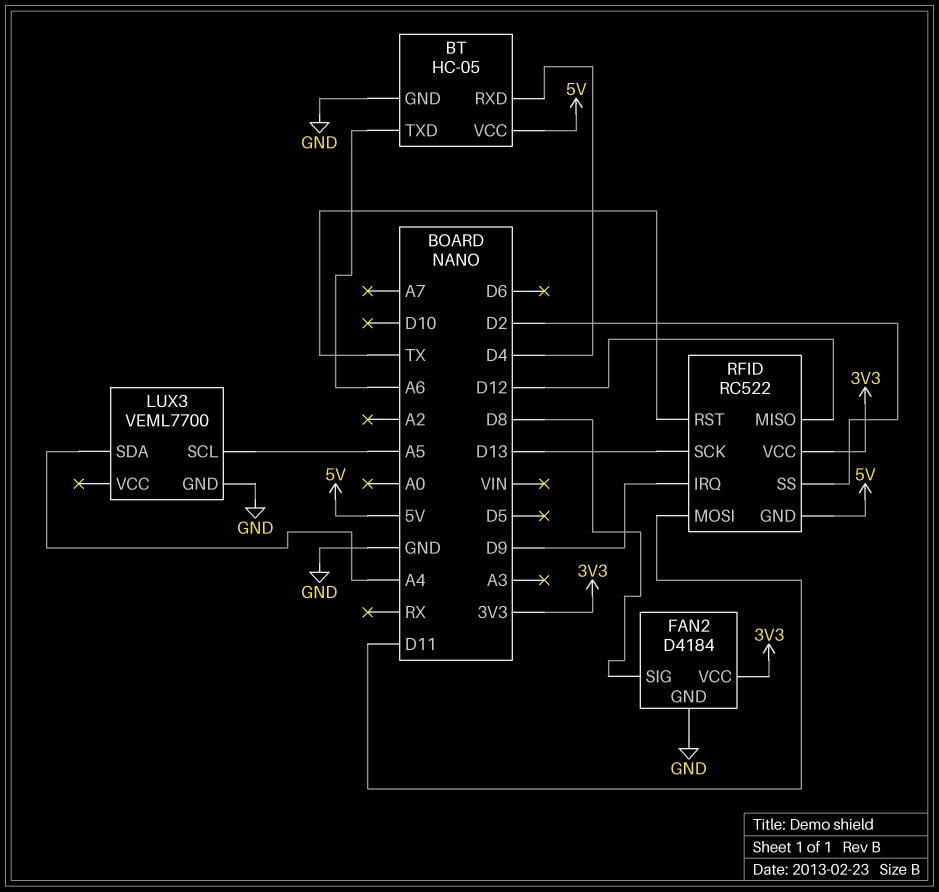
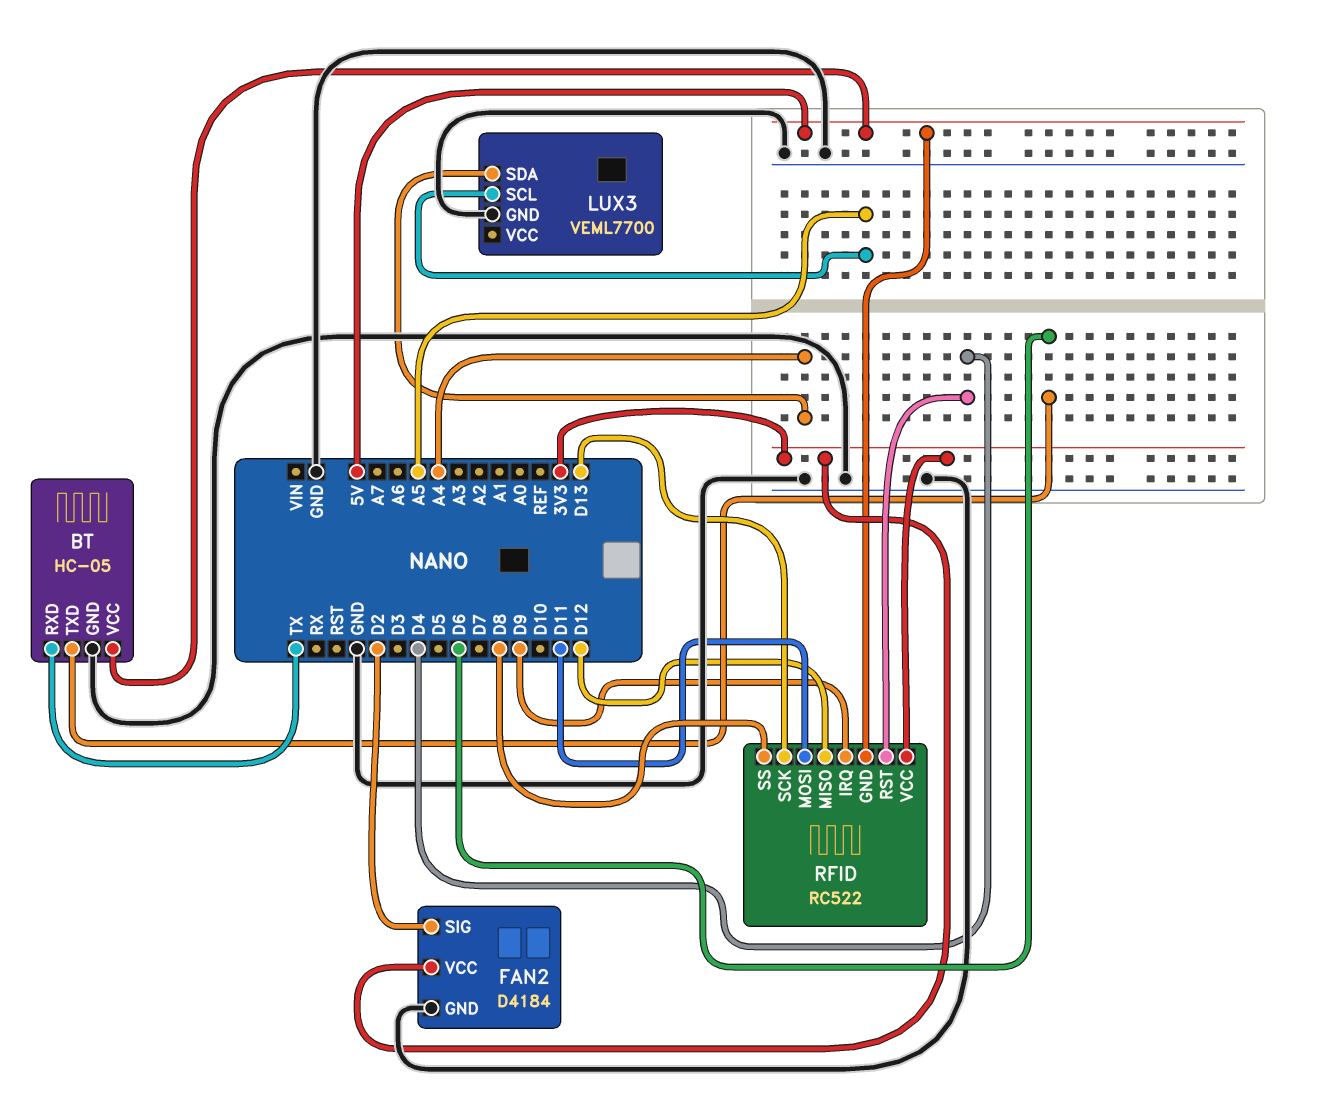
BT pin RXD: D4 -> TX
BT pin TXD: A6 -> D6
FAN2 pin SIG: D8 -> D2
RFID pin RST: TX -> D4
RFID pin SS: D2 -> D8

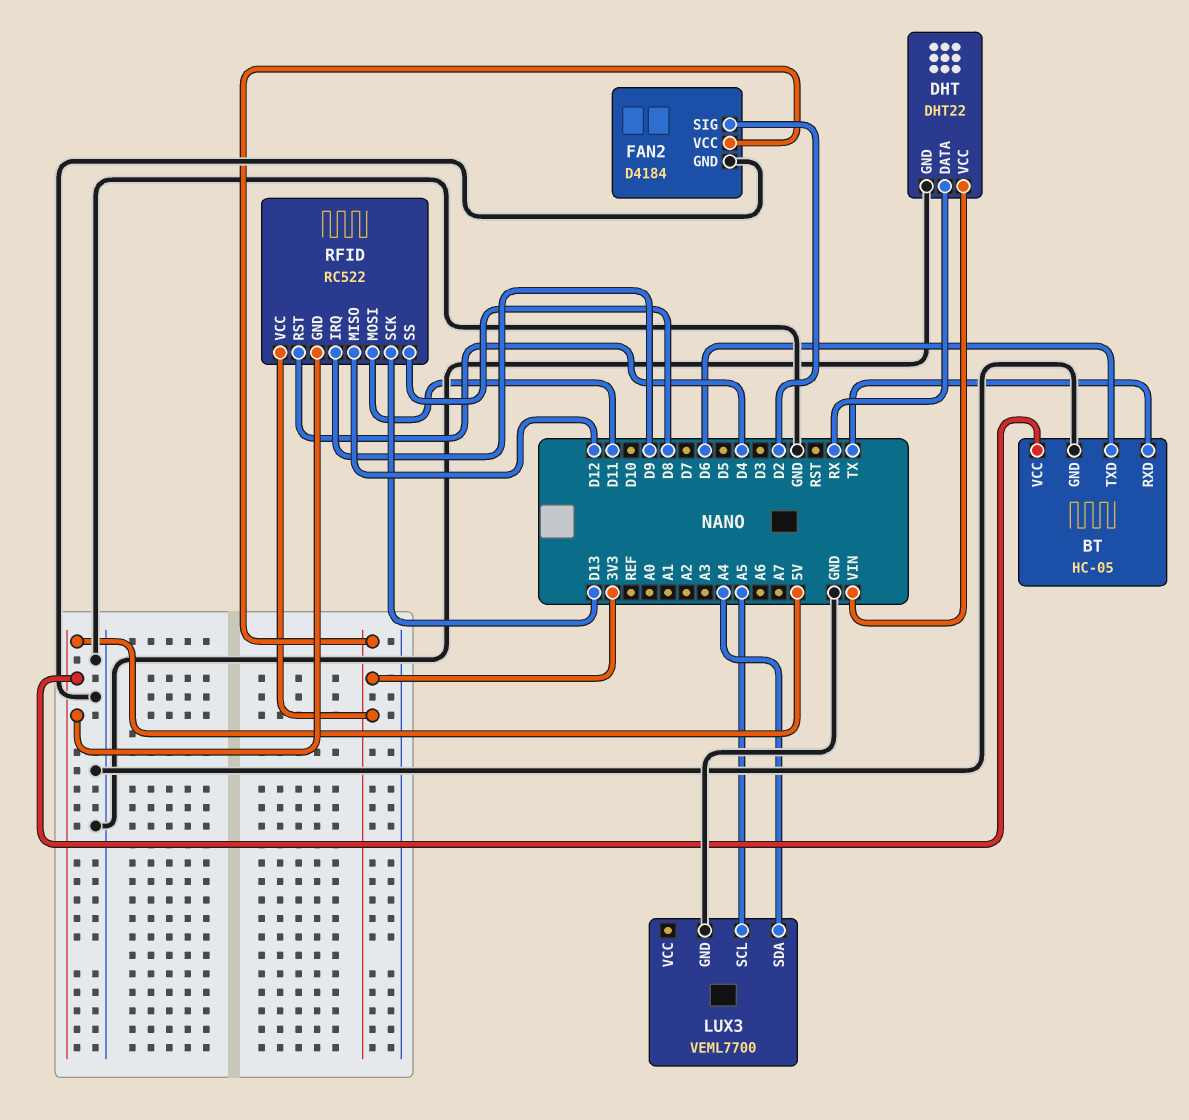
DHT: none -> DHT22
DHT pin DATA: none -> RX
DHT pin GND: none -> GND
DHT pin VCC: none -> VIN

